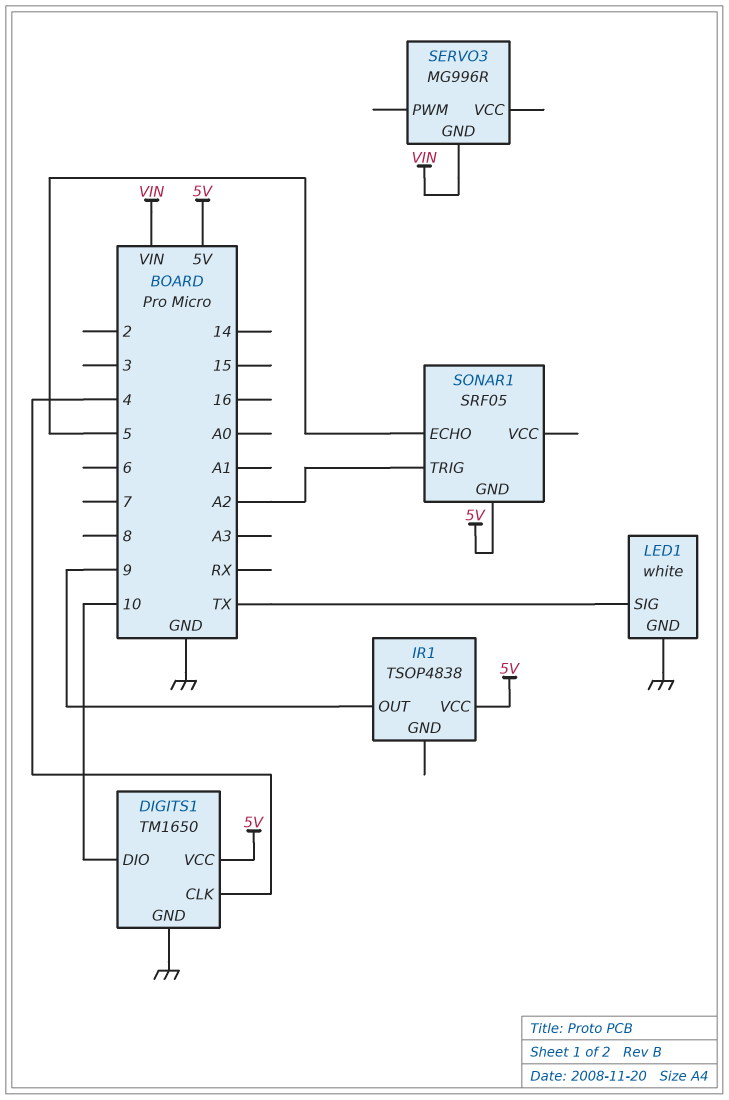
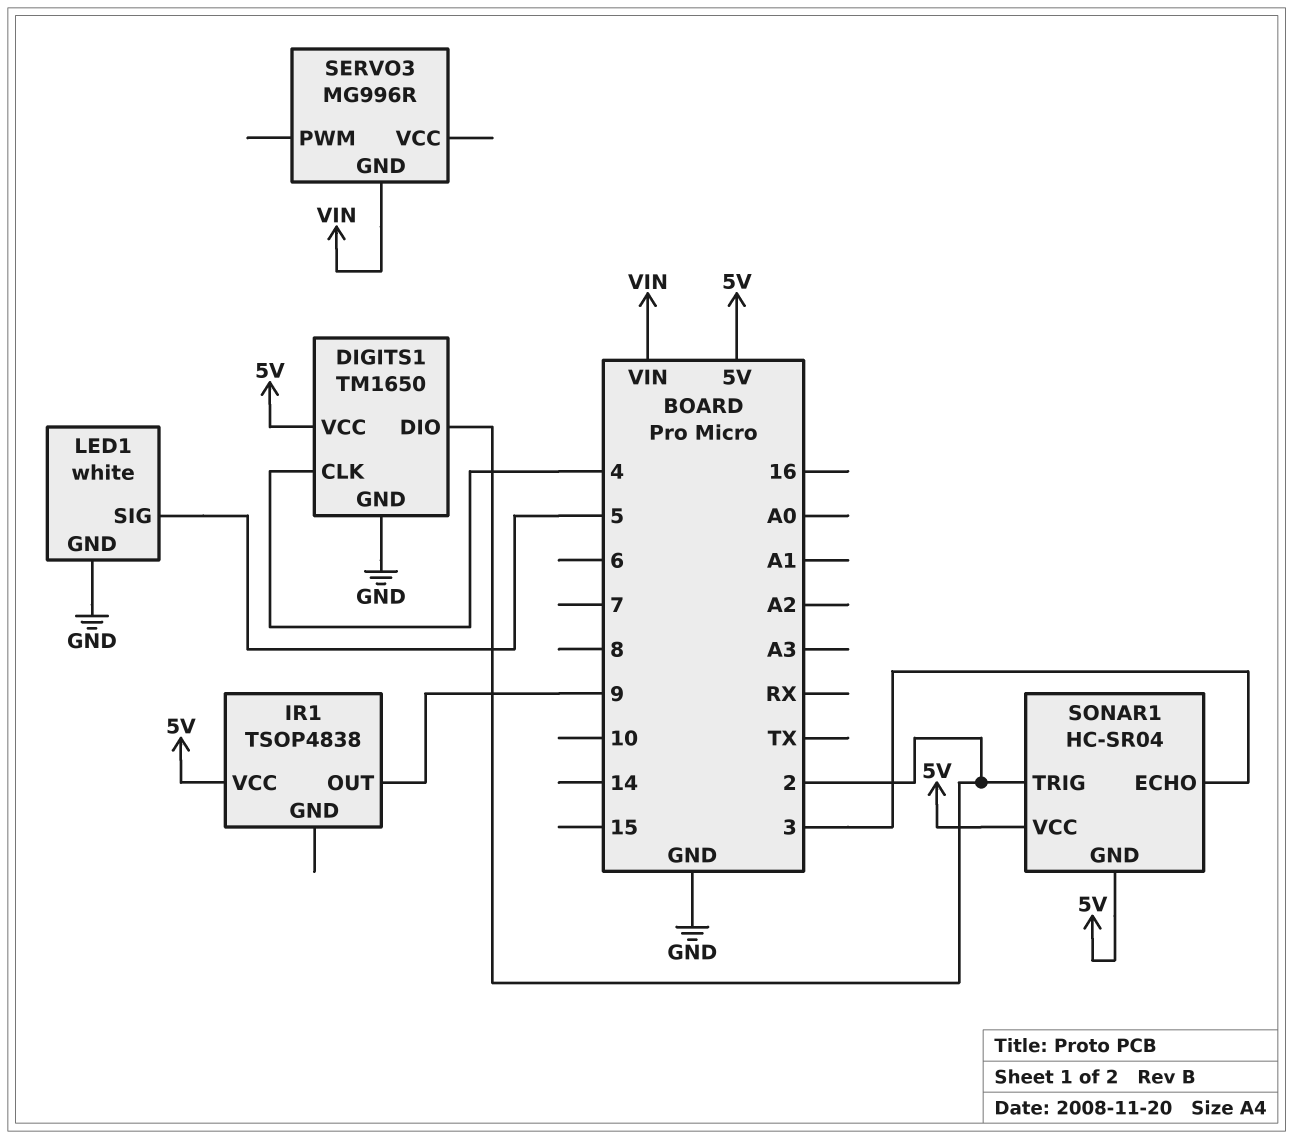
DIGITS1 pin DIO: 10 -> 2
LED1 pin SIG: TX -> 5
SONAR1: SRF05 -> HC-SR04
SONAR1 pin ECHO: 5 -> 3
SONAR1 pin TRIG: A2 -> 2
SONAR1 pin VCC: none -> 5V

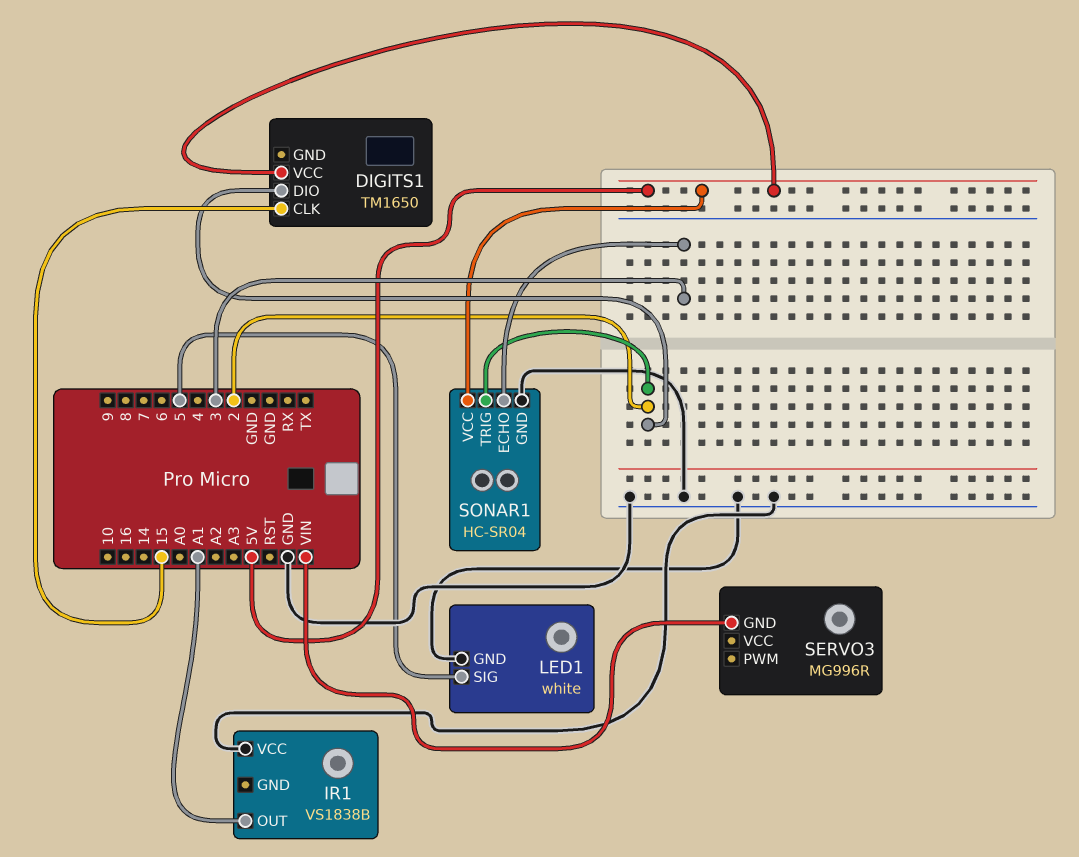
DIGITS1 pin CLK: 4 -> 15
DIGITS1 pin GND: GND -> none
IR1: TSOP4838 -> VS1838B
IR1 pin OUT: 9 -> A1
IR1 pin VCC: 5V -> GND
SONAR1 pin GND: 5V -> GND

